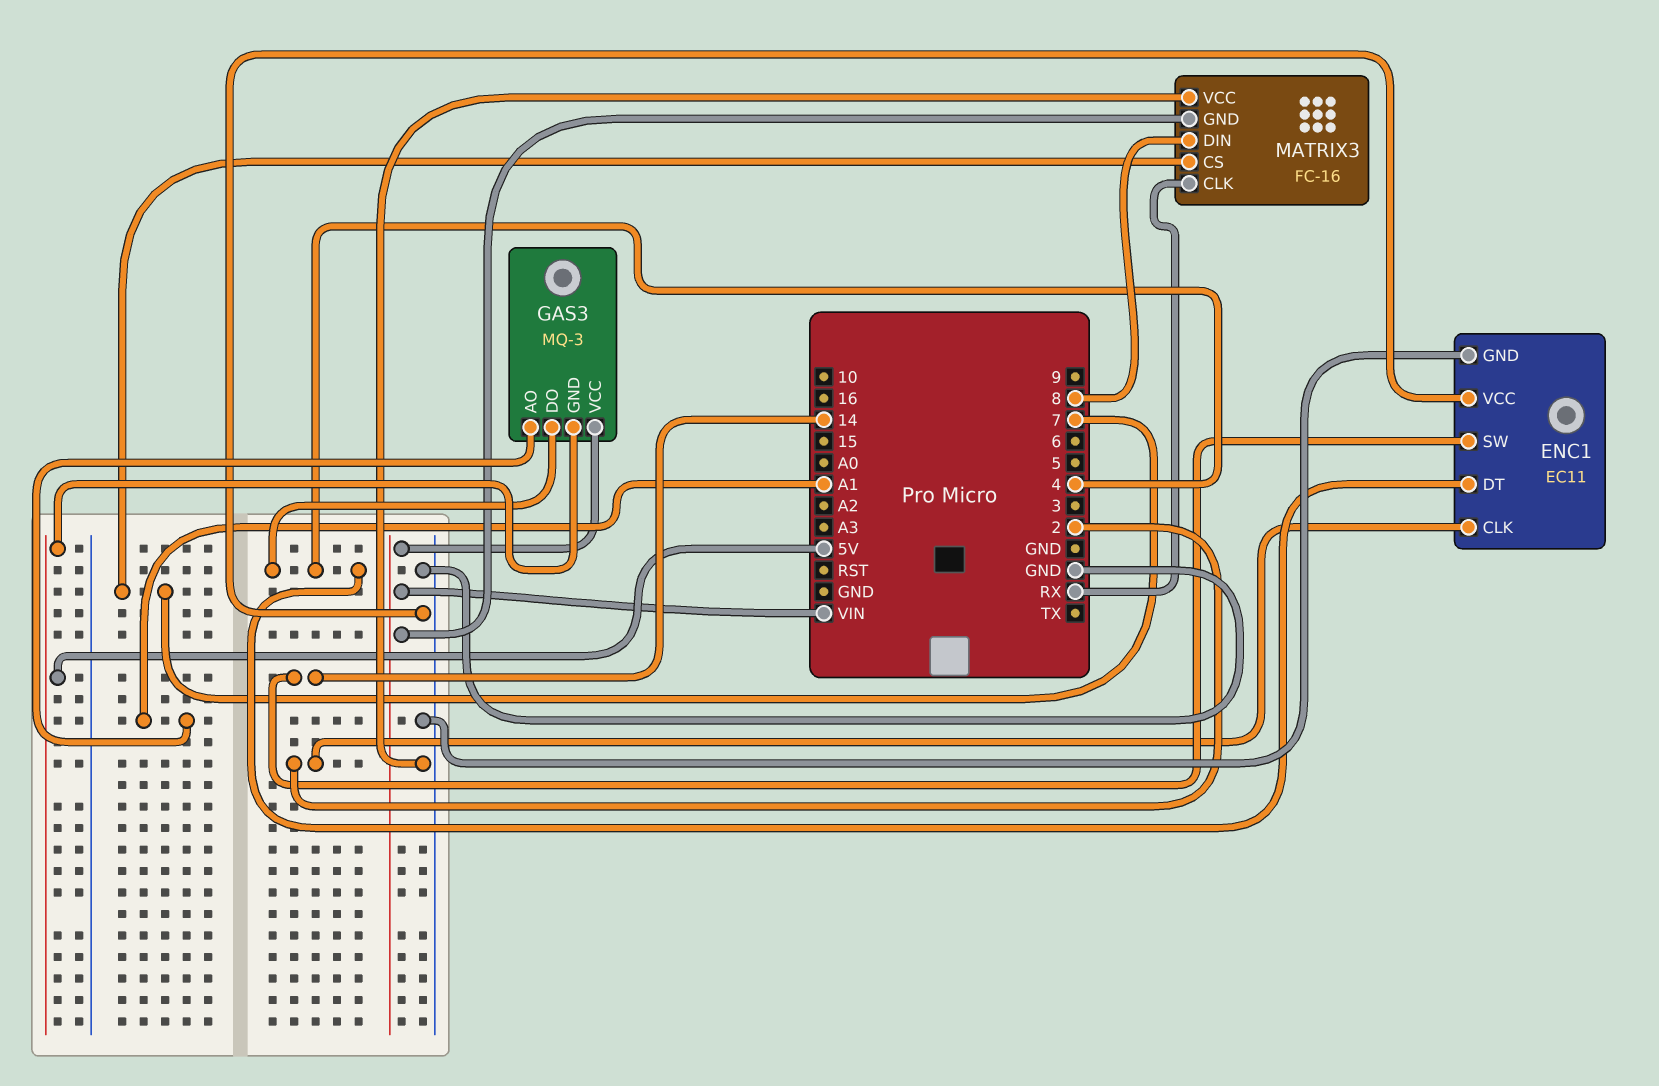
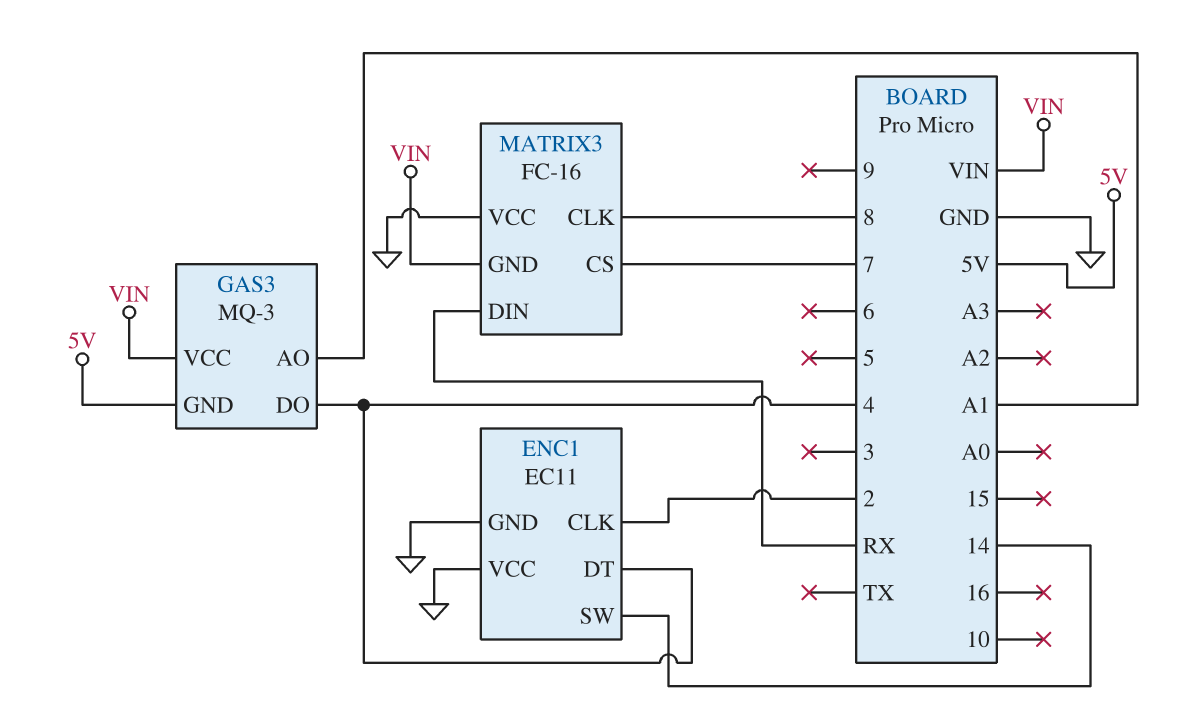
MATRIX3 pin CLK: RX -> 8
MATRIX3 pin DIN: 8 -> RX

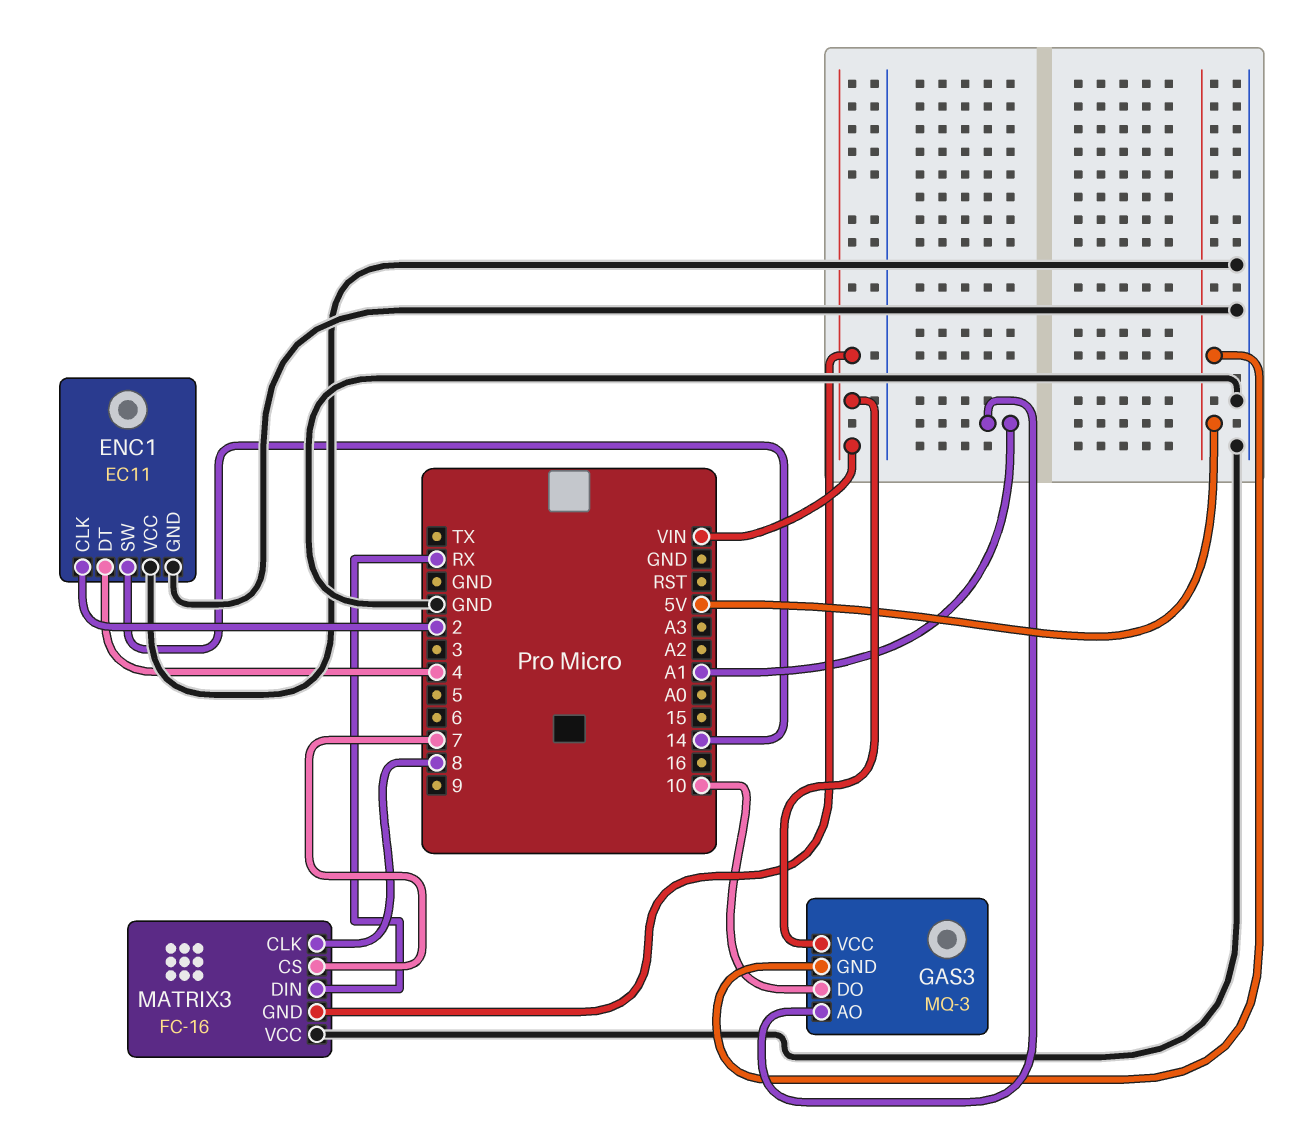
GAS3 pin DO: 4 -> 10

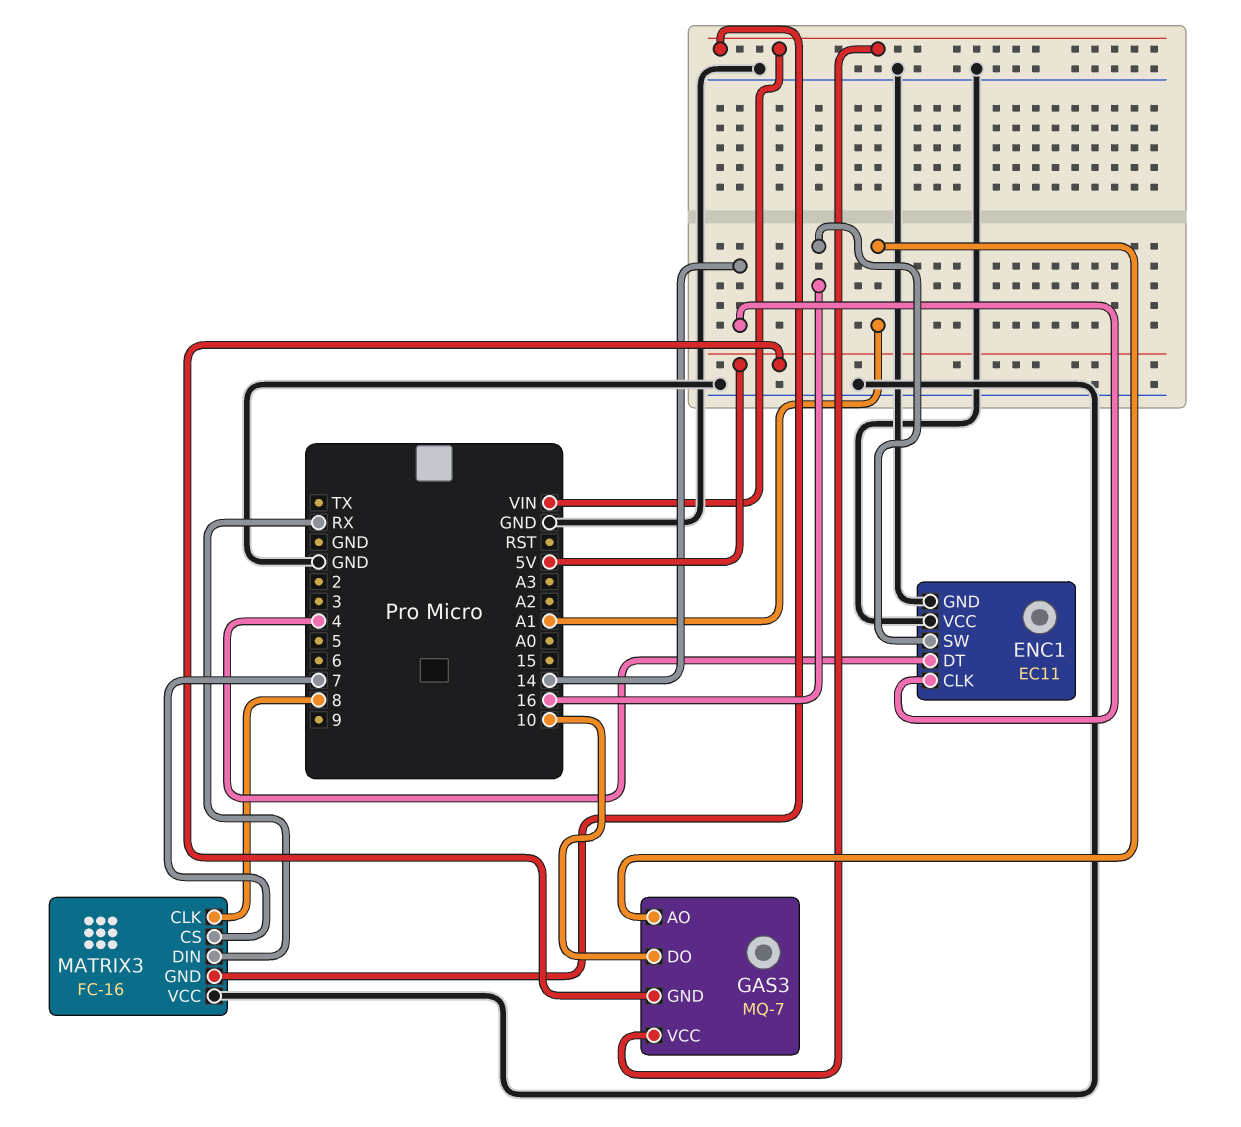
ENC1 pin CLK: 2 -> 14
ENC1 pin SW: 14 -> 16
GAS3: MQ-3 -> MQ-7

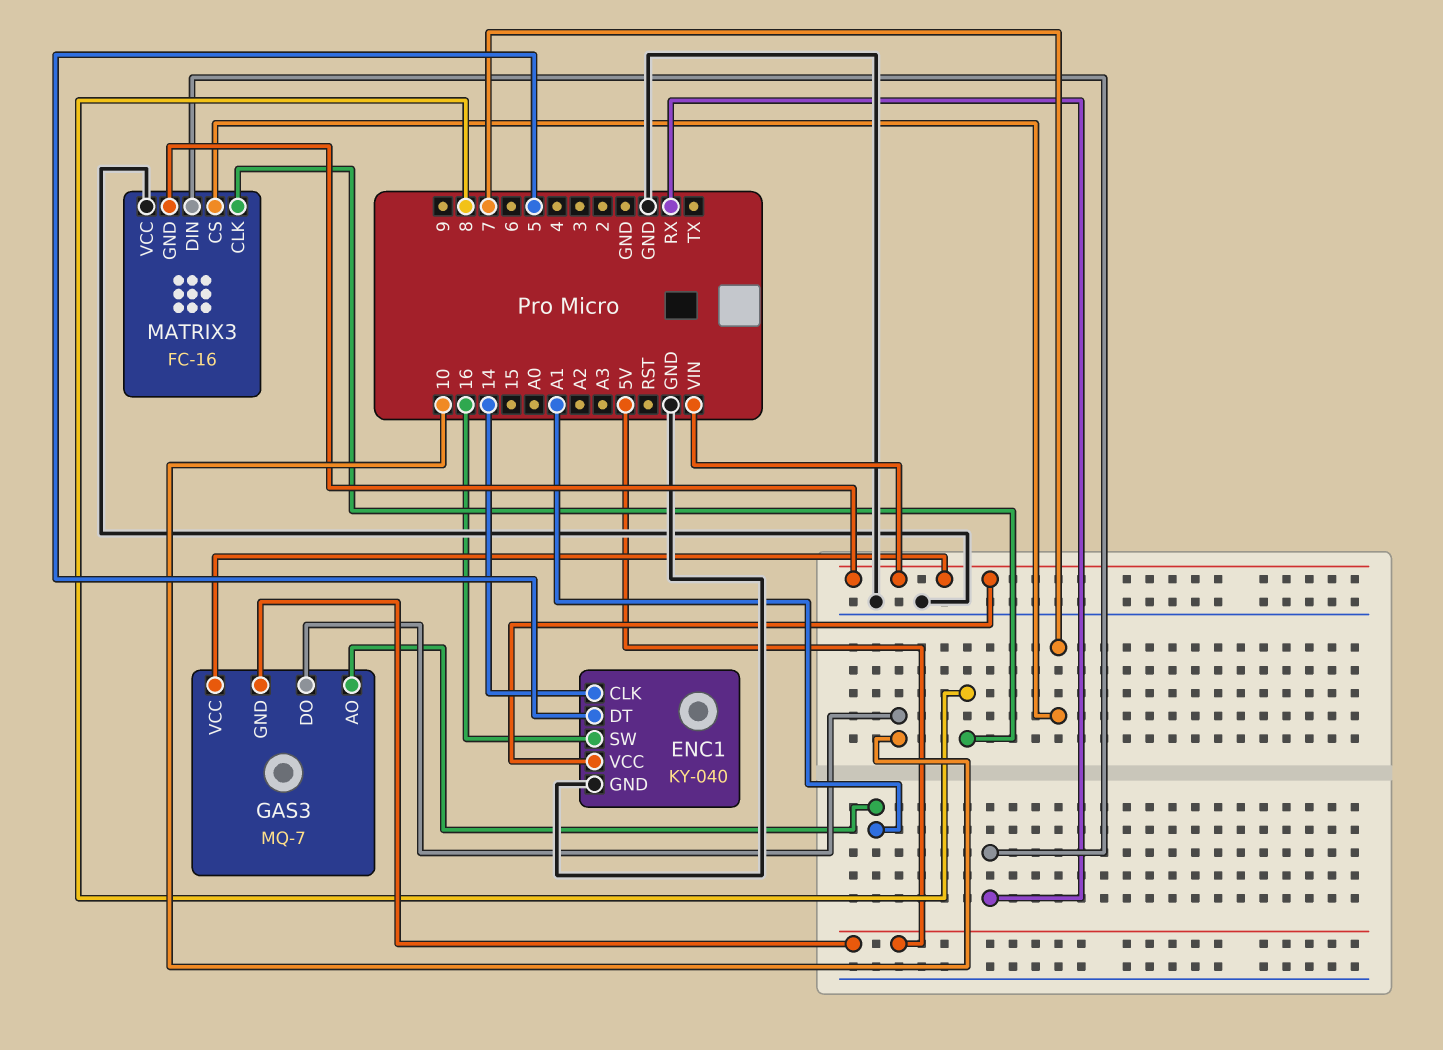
ENC1: EC11 -> KY-040
ENC1 pin DT: 4 -> 5
ENC1 pin VCC: GND -> VIN

